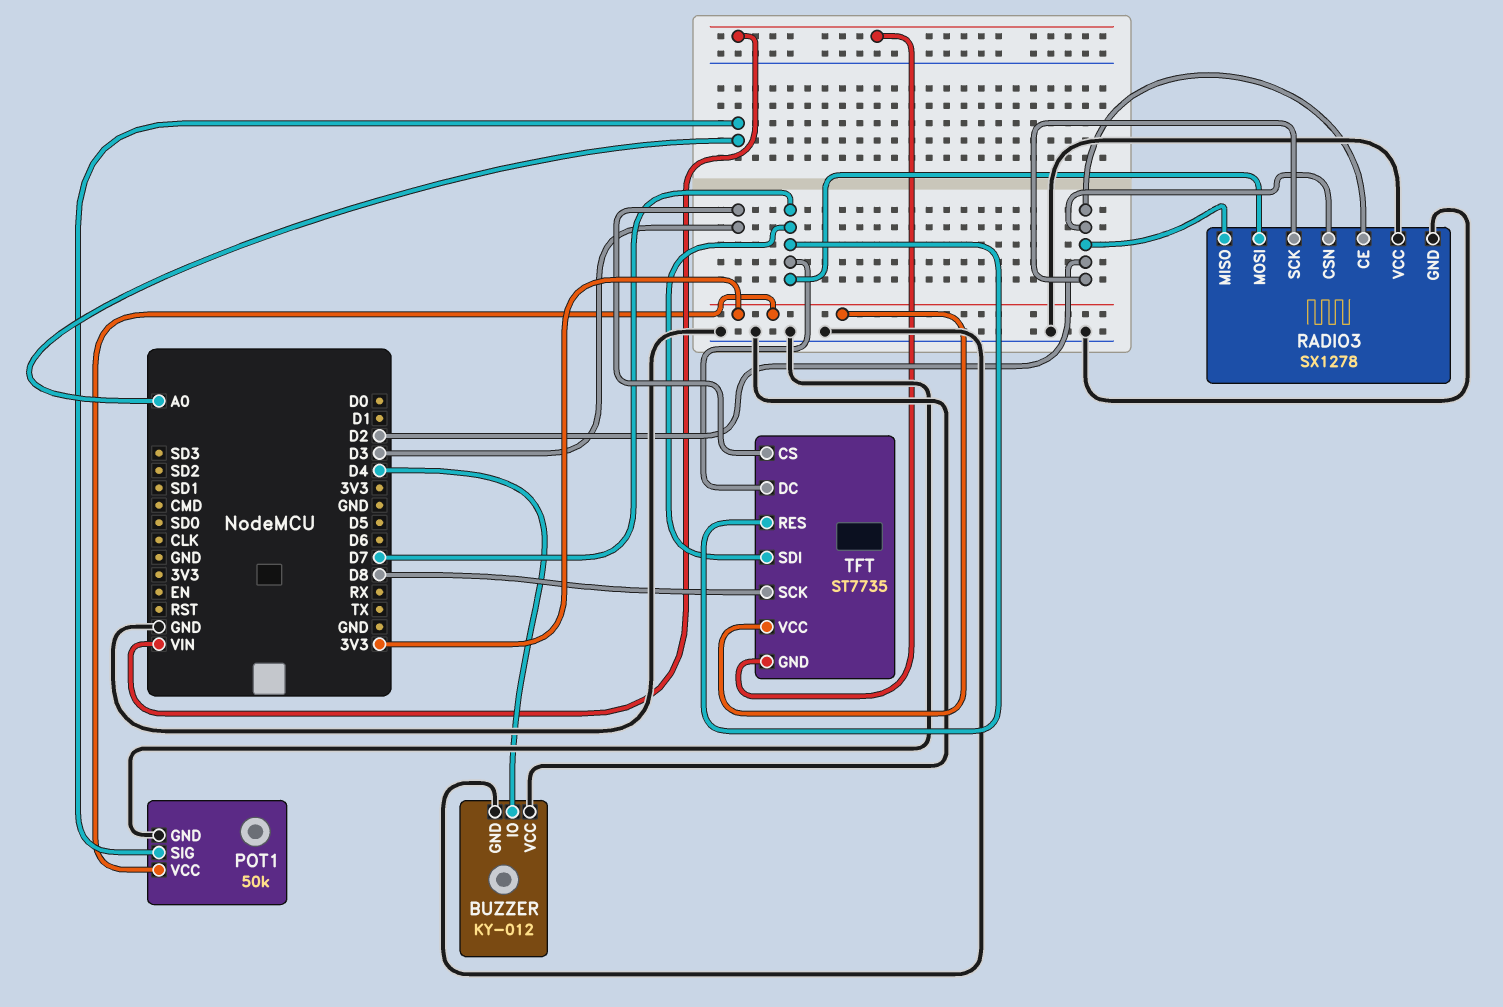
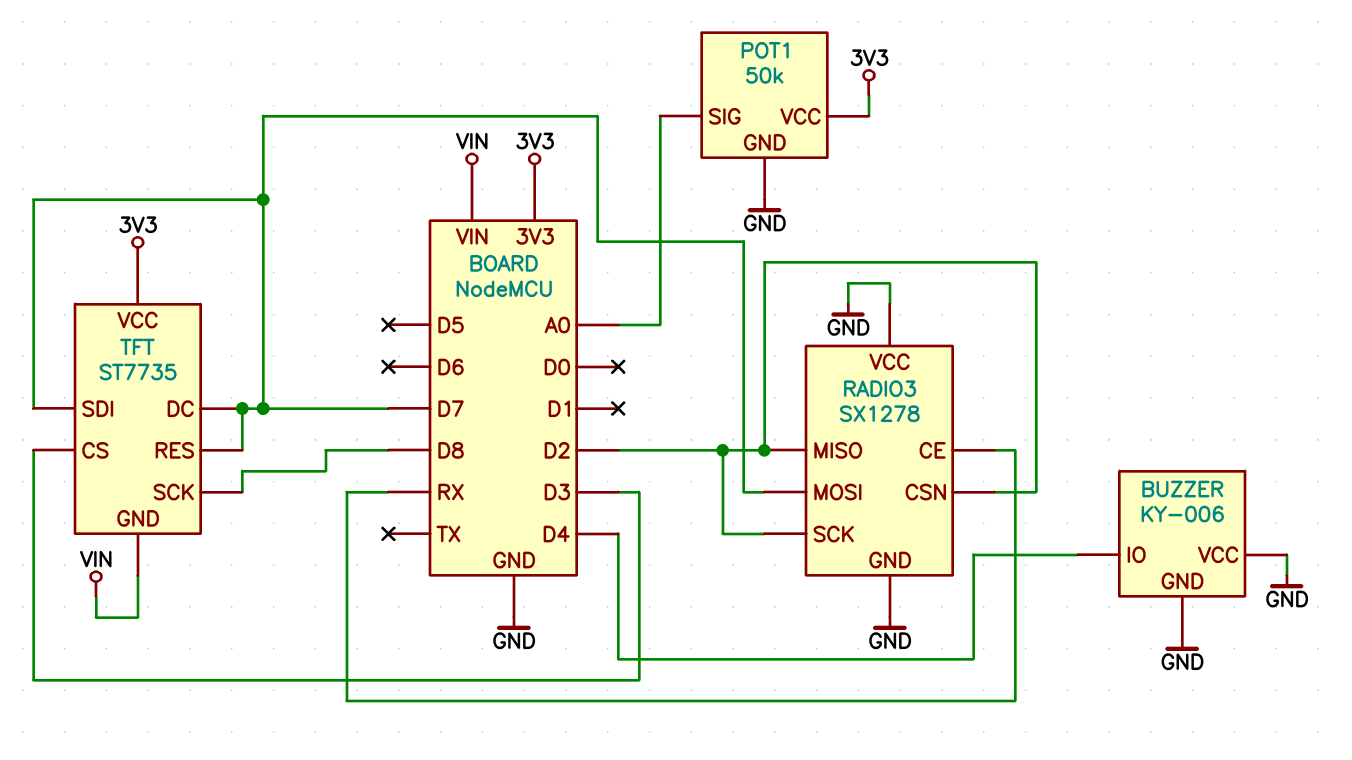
BUZZER: KY-012 -> KY-006
RADIO3 pin CE: D2 -> RX

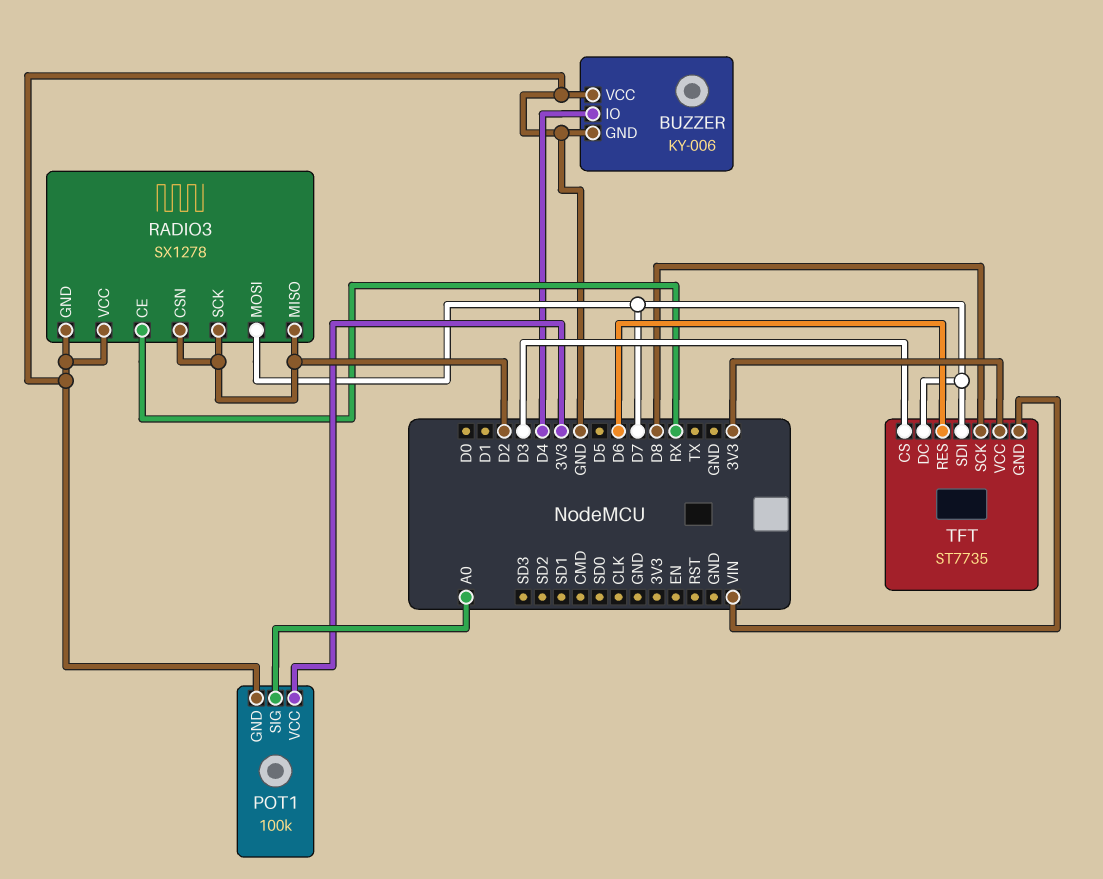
POT1: 50k -> 100k
TFT pin RES: D7 -> D6

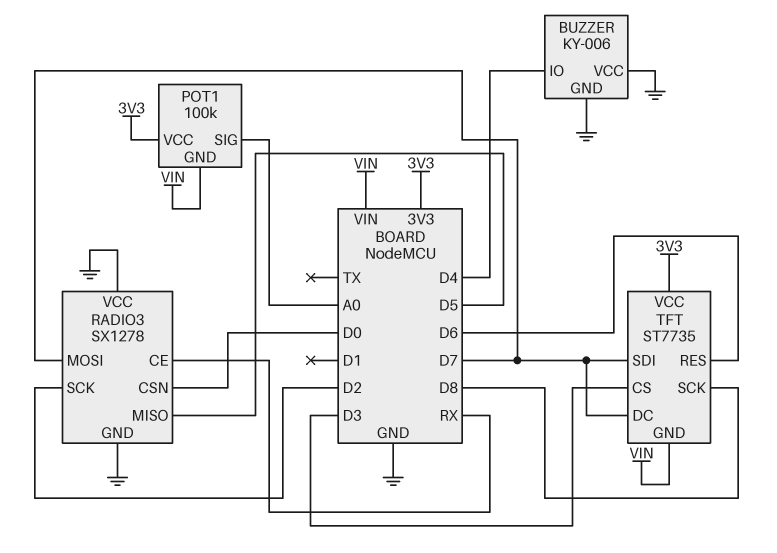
POT1 pin GND: GND -> VIN
RADIO3 pin CSN: D2 -> D0
RADIO3 pin MISO: D2 -> D5

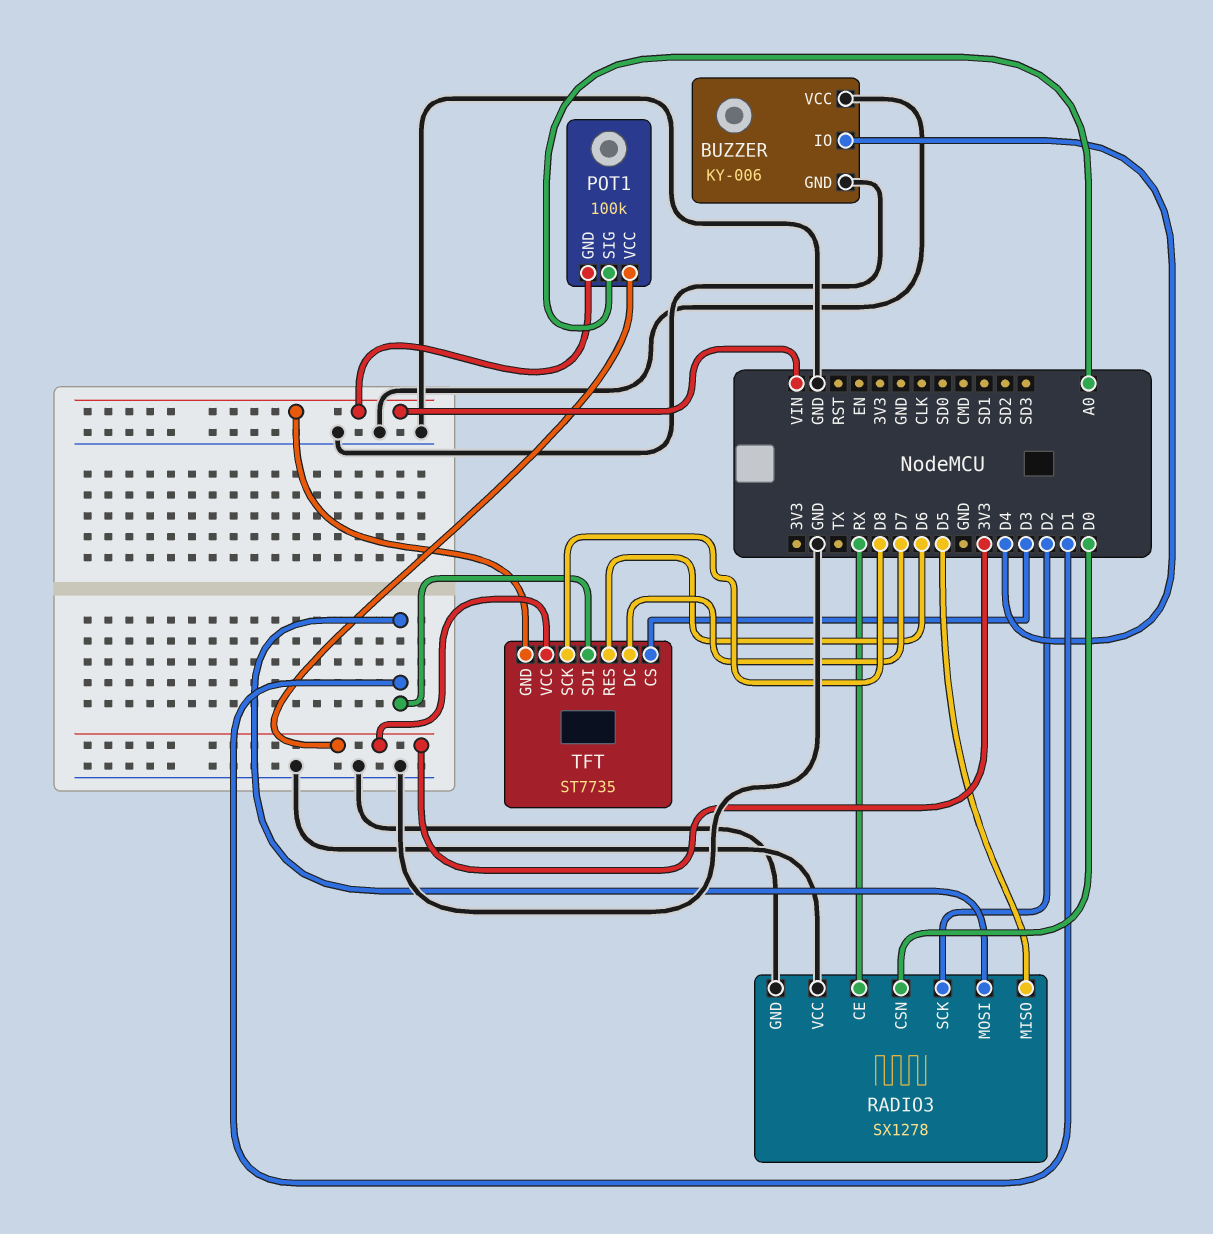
RADIO3 pin MOSI: D7 -> D1
TFT pin SDI: D7 -> D1

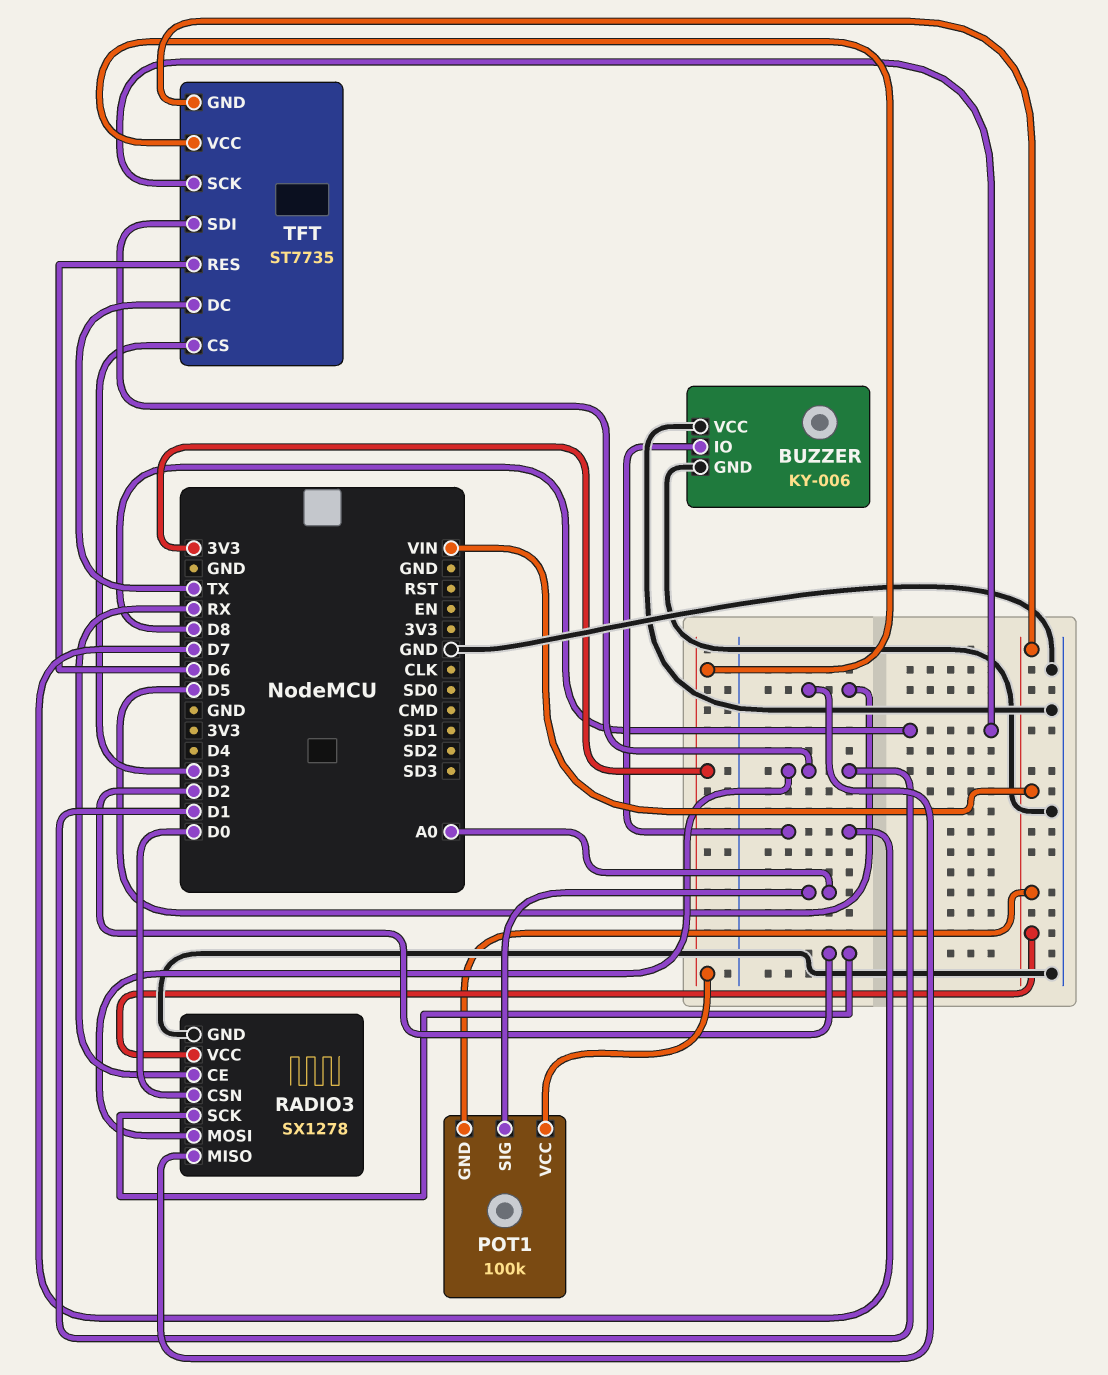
BUZZER pin IO: D4 -> D7
RADIO3 pin VCC: GND -> VIN
TFT pin DC: D7 -> TX

